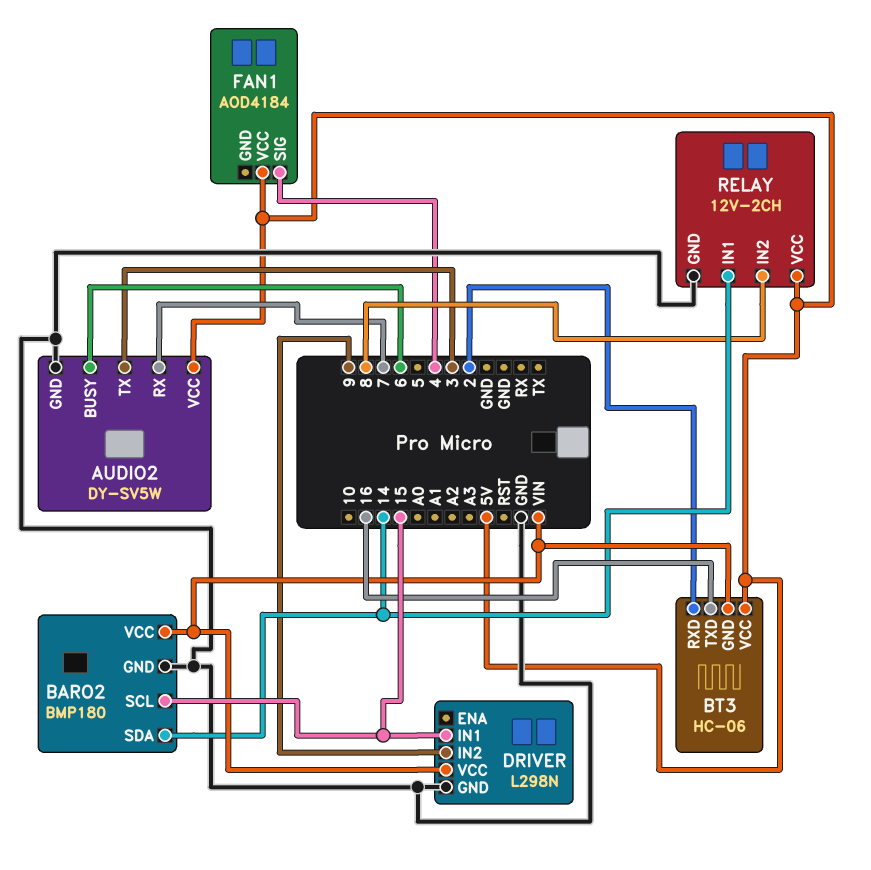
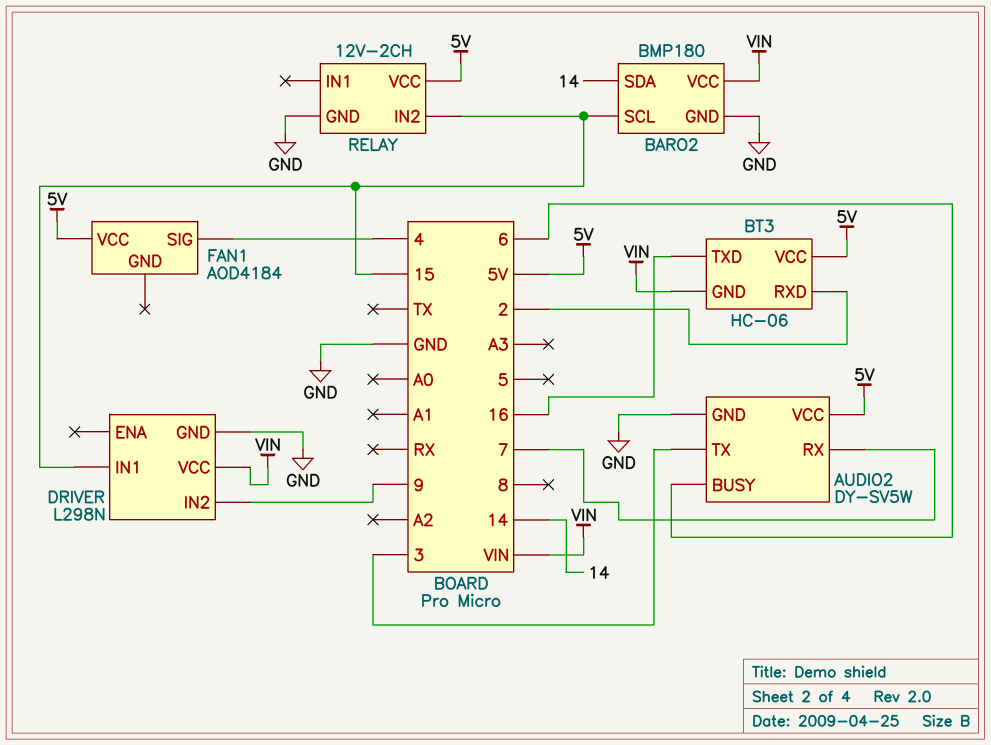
RELAY pin IN1: 14 -> none
RELAY pin IN2: 8 -> 15

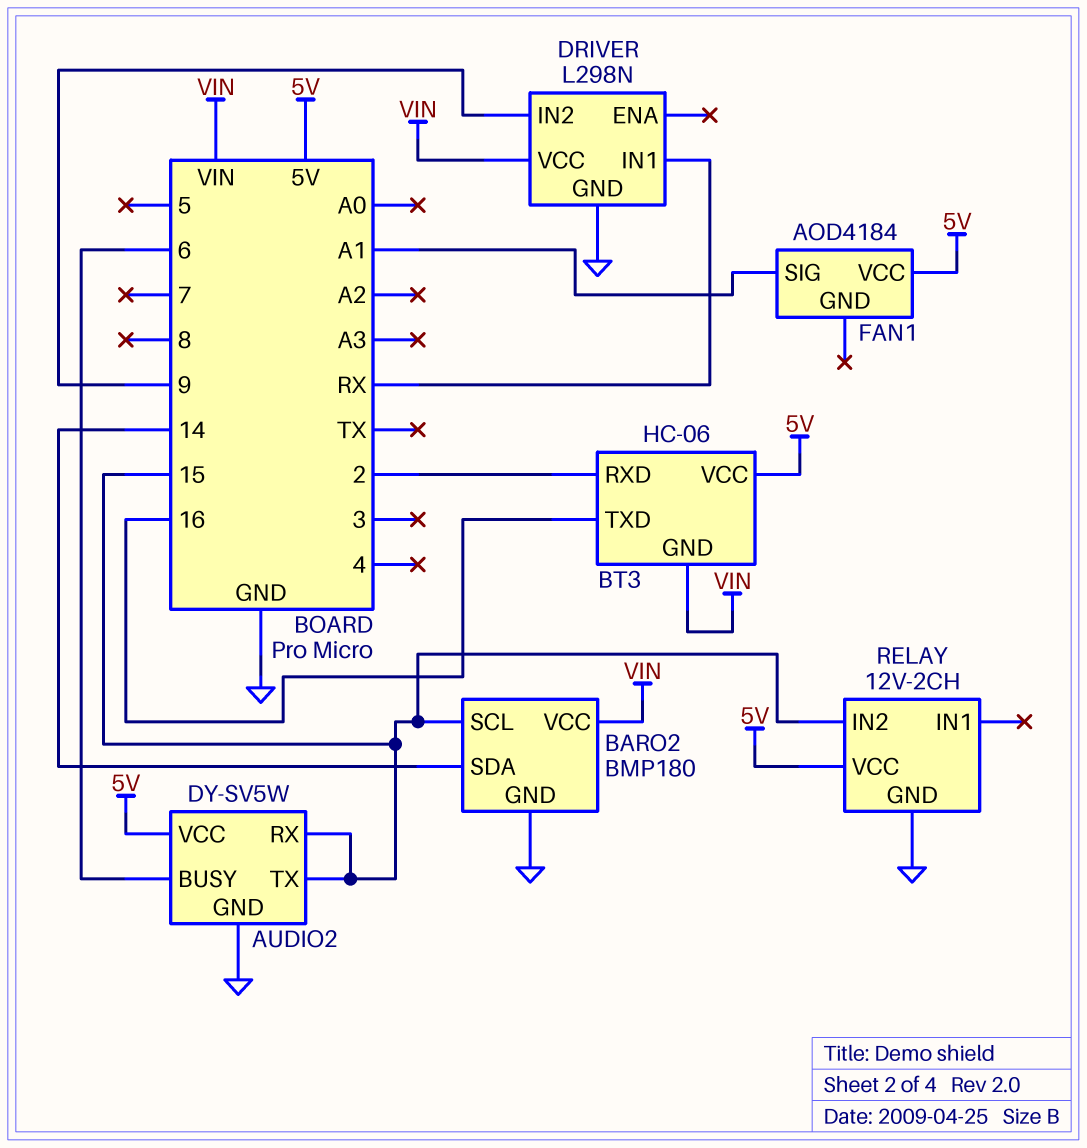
AUDIO2 pin RX: 7 -> 15
AUDIO2 pin TX: 3 -> 15
DRIVER pin IN1: 15 -> RX
FAN1 pin SIG: 4 -> A1

